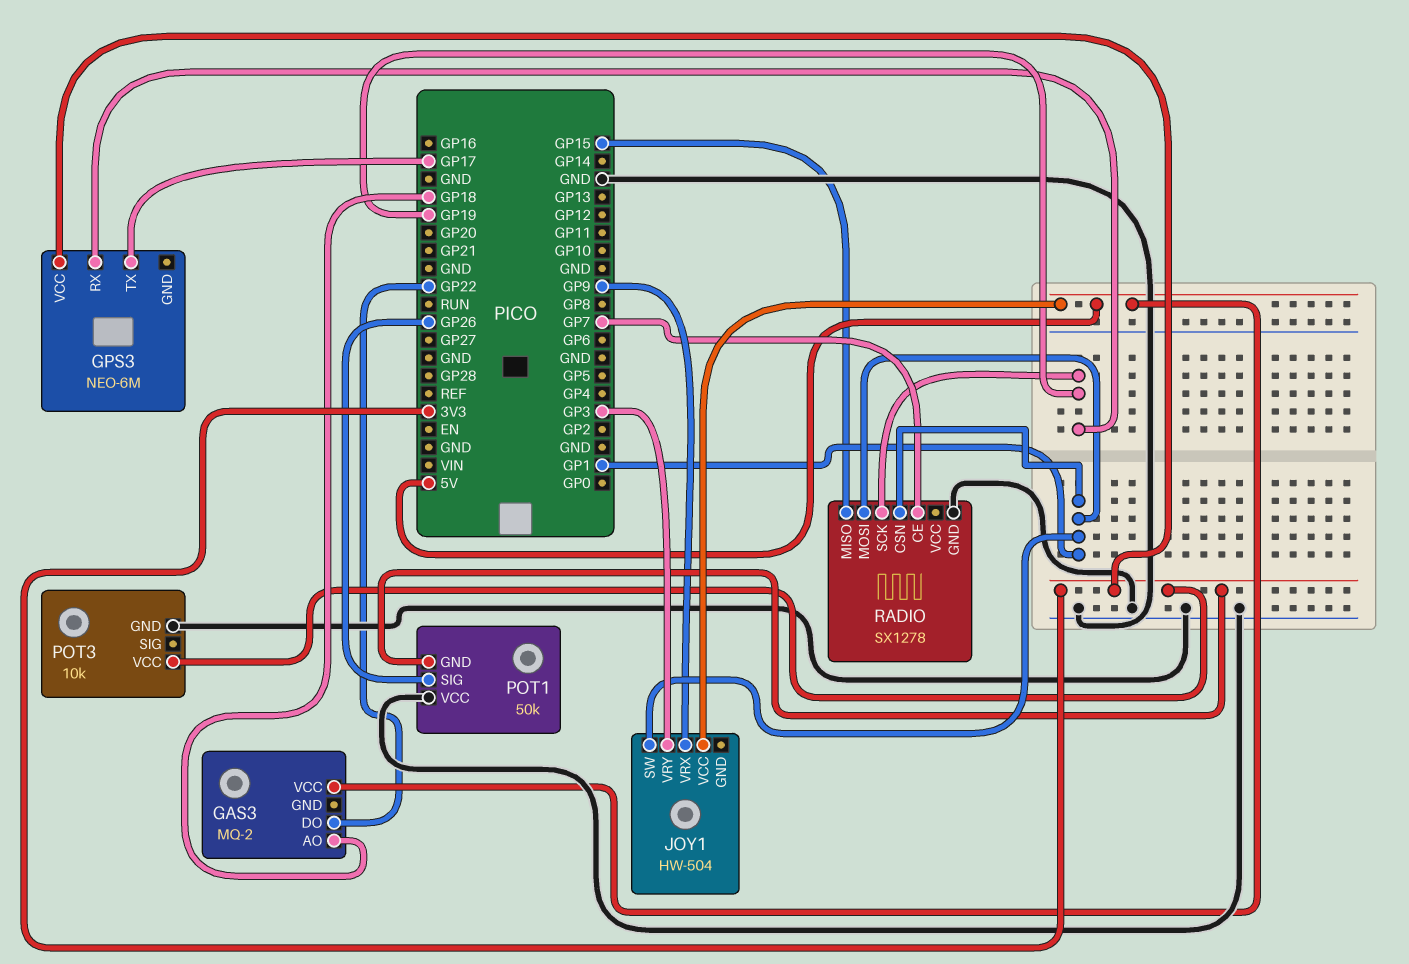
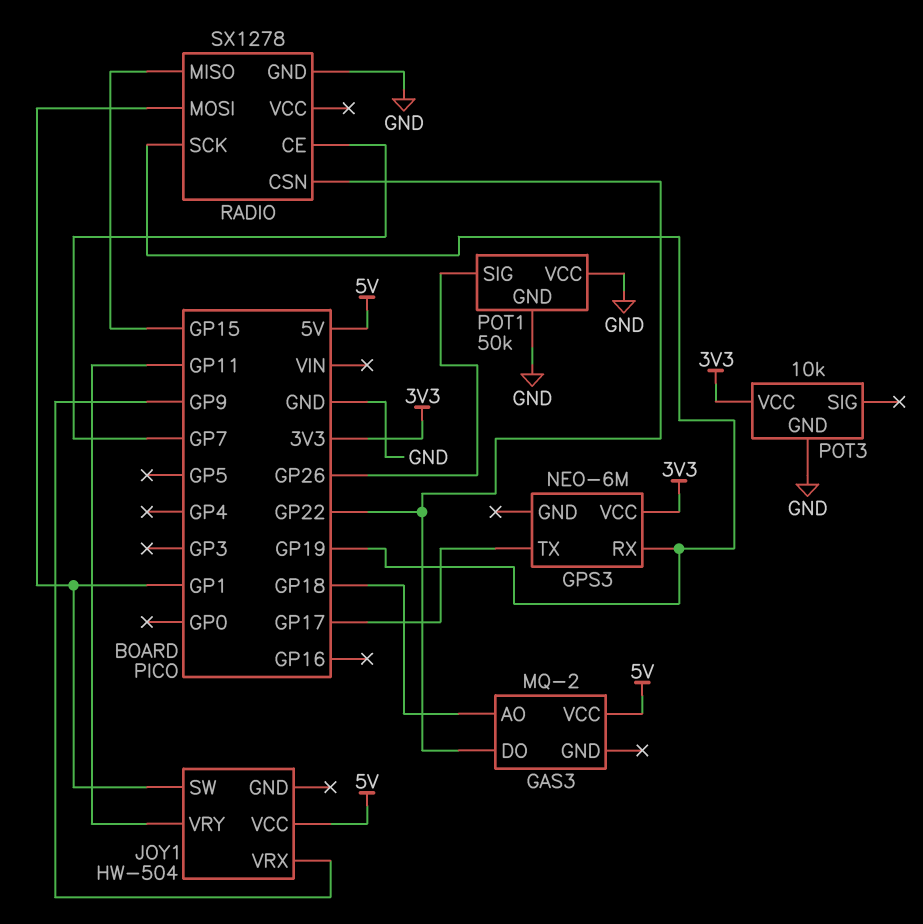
JOY1 pin VRY: GP3 -> GP11
POT1 pin GND: 3V3 -> GND
RADIO pin CSN: GP1 -> GP22

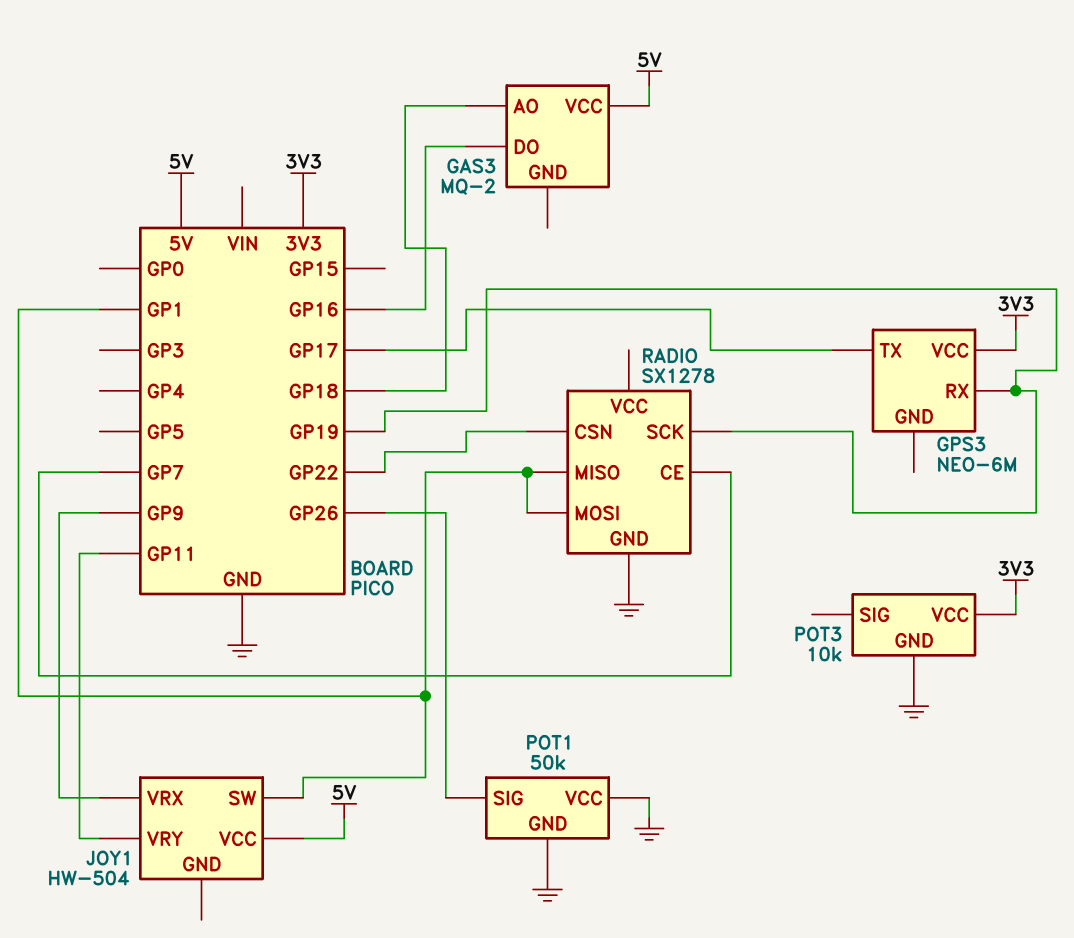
GAS3 pin DO: GP22 -> GP16
RADIO pin MISO: GP15 -> GP1

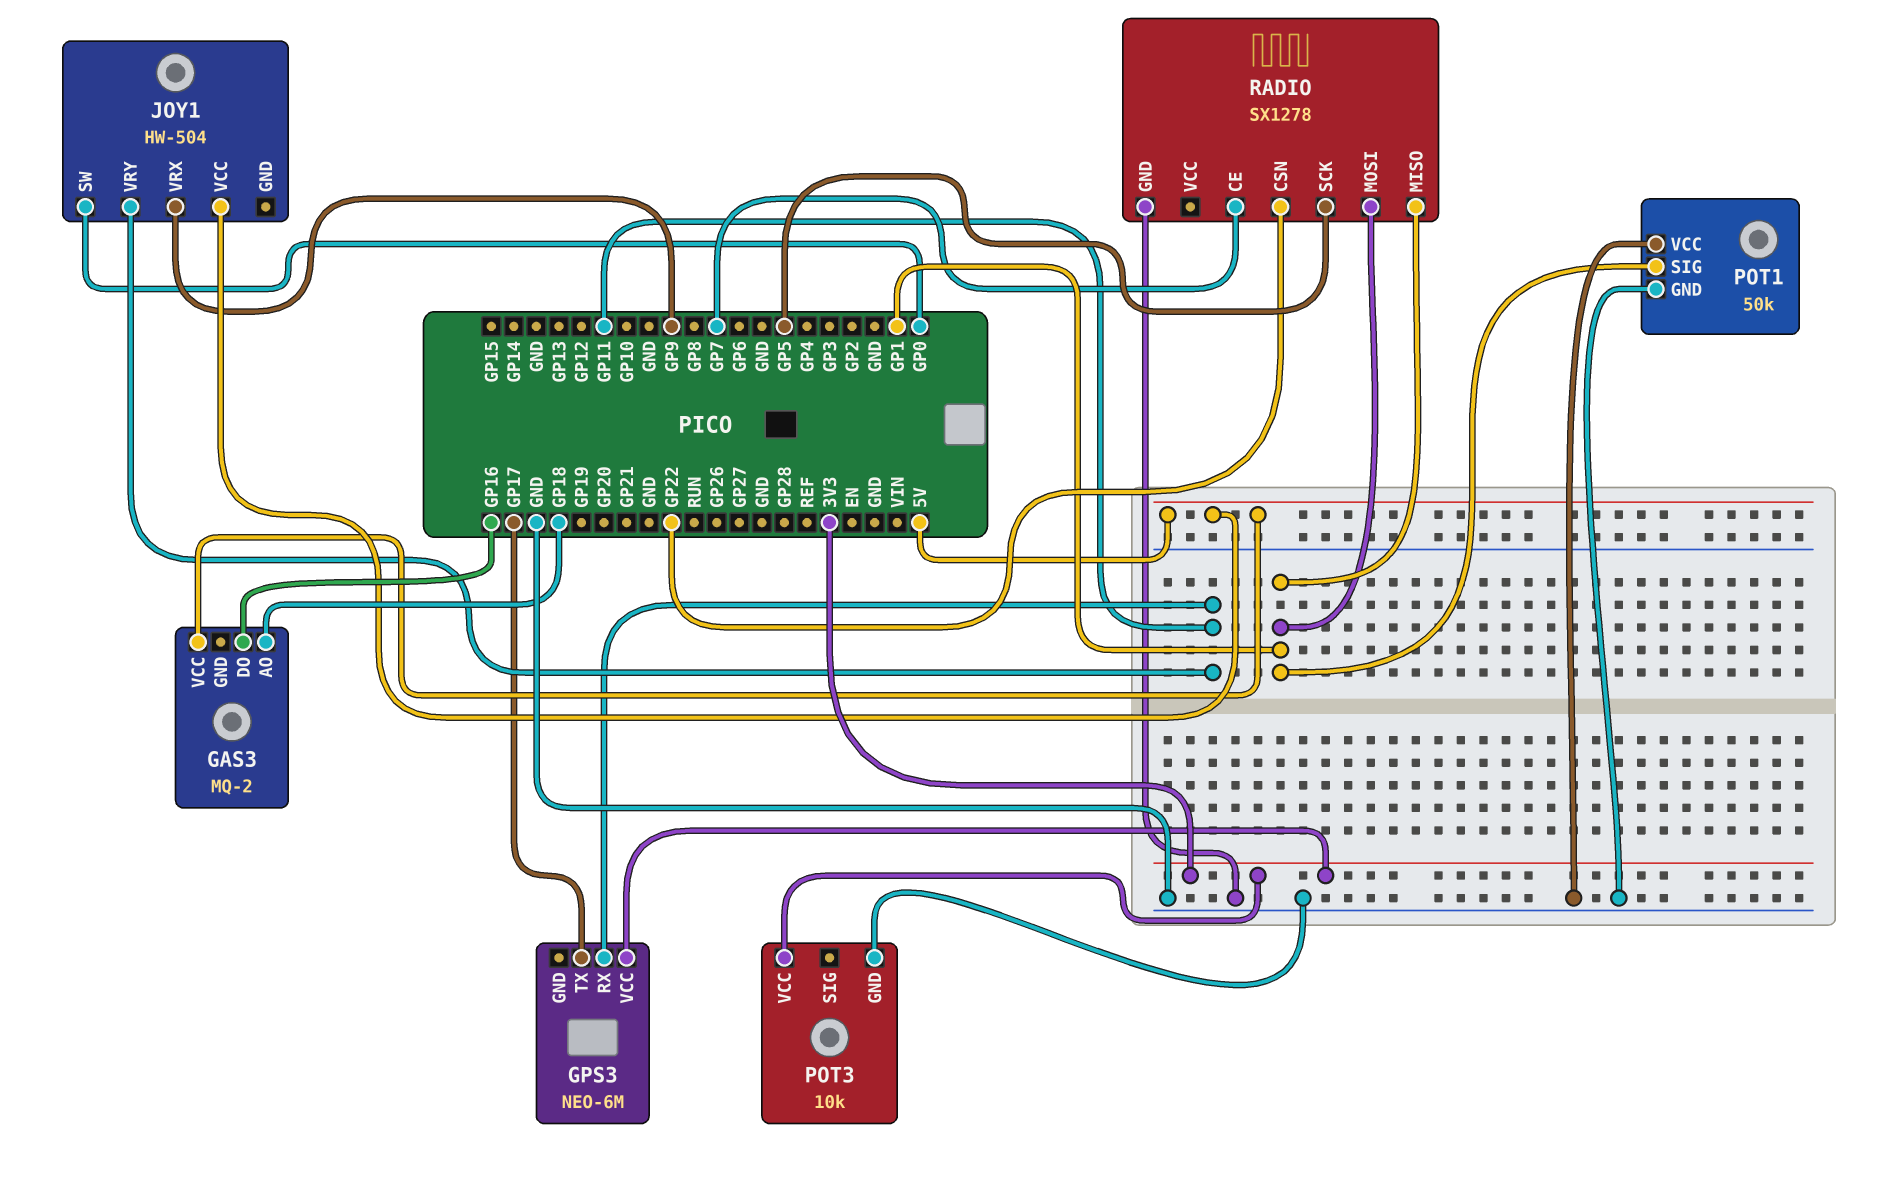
GPS3 pin RX: GP19 -> GP11
JOY1 pin SW: GP1 -> GP0
POT1 pin SIG: GP26 -> GP1
RADIO pin SCK: GP19 -> GP5

